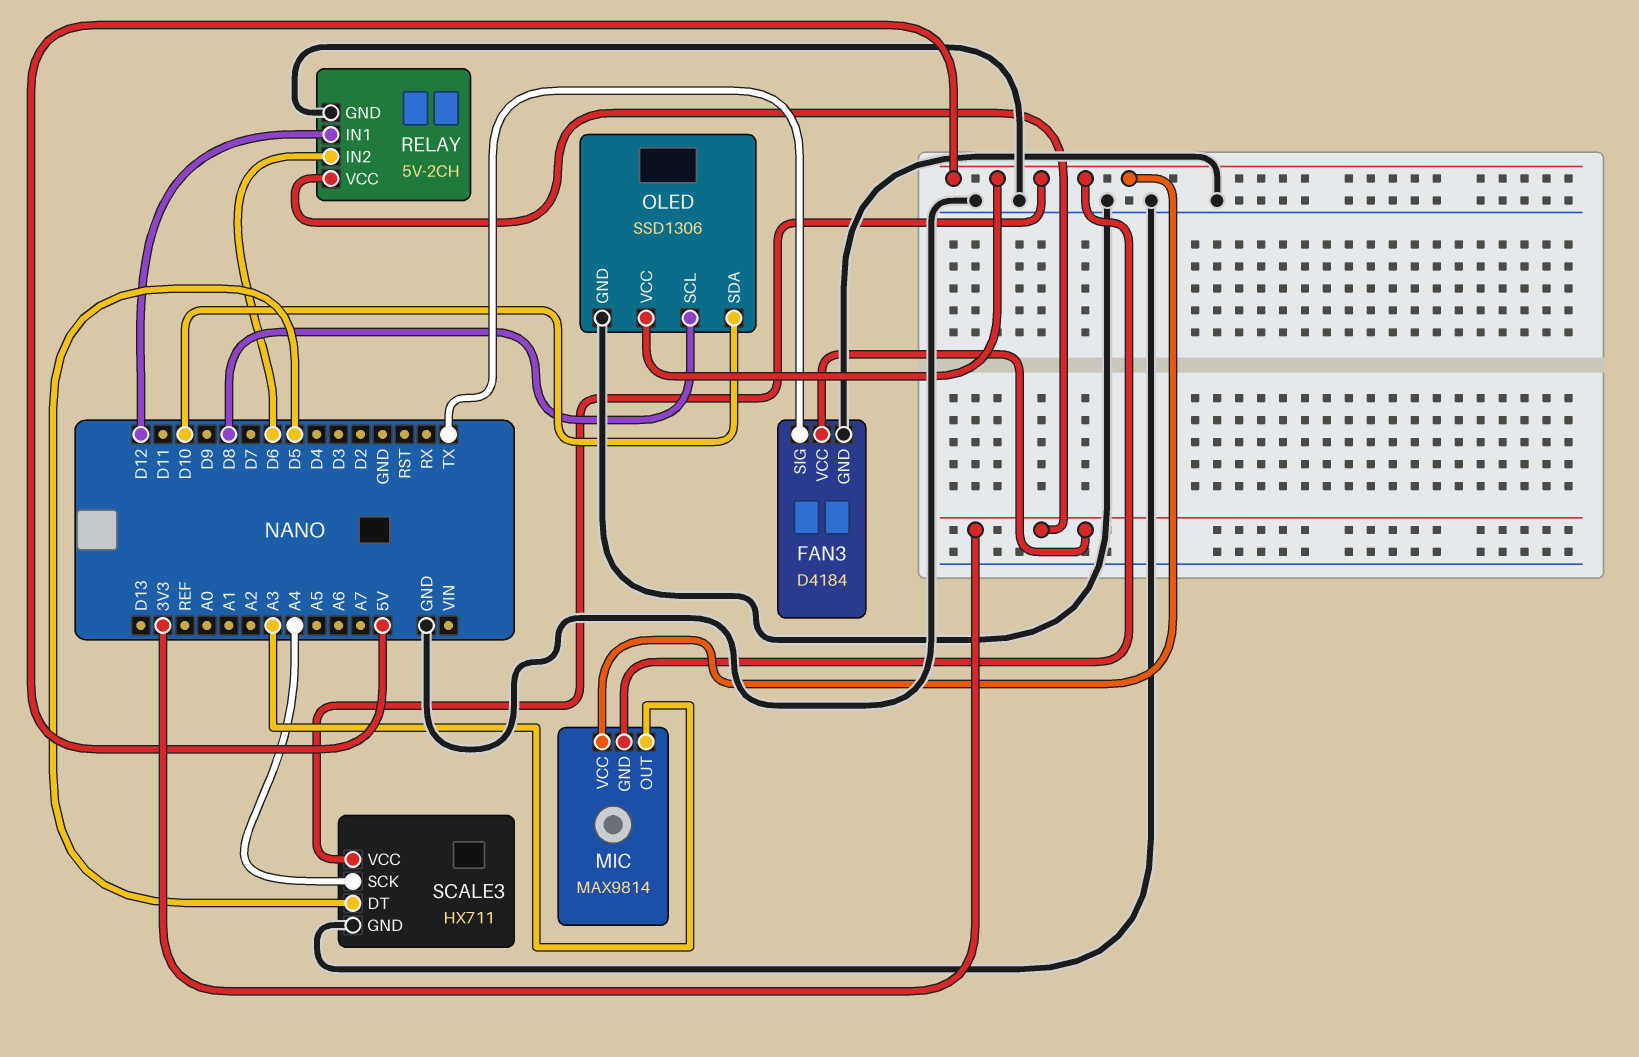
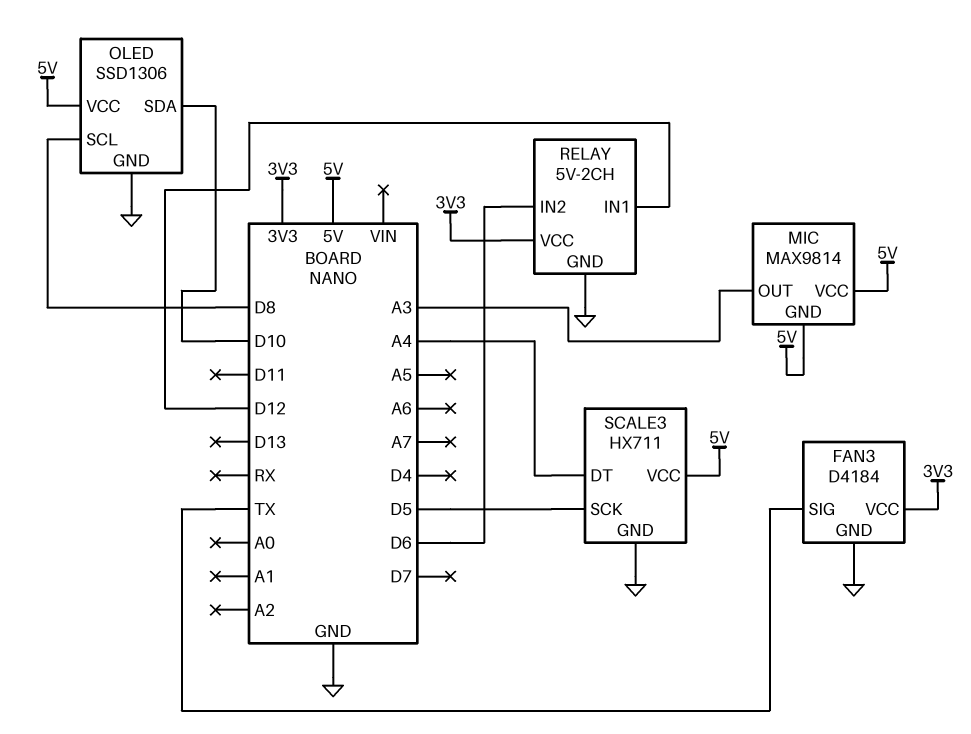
SCALE3 pin DT: D5 -> A4
SCALE3 pin SCK: A4 -> D5

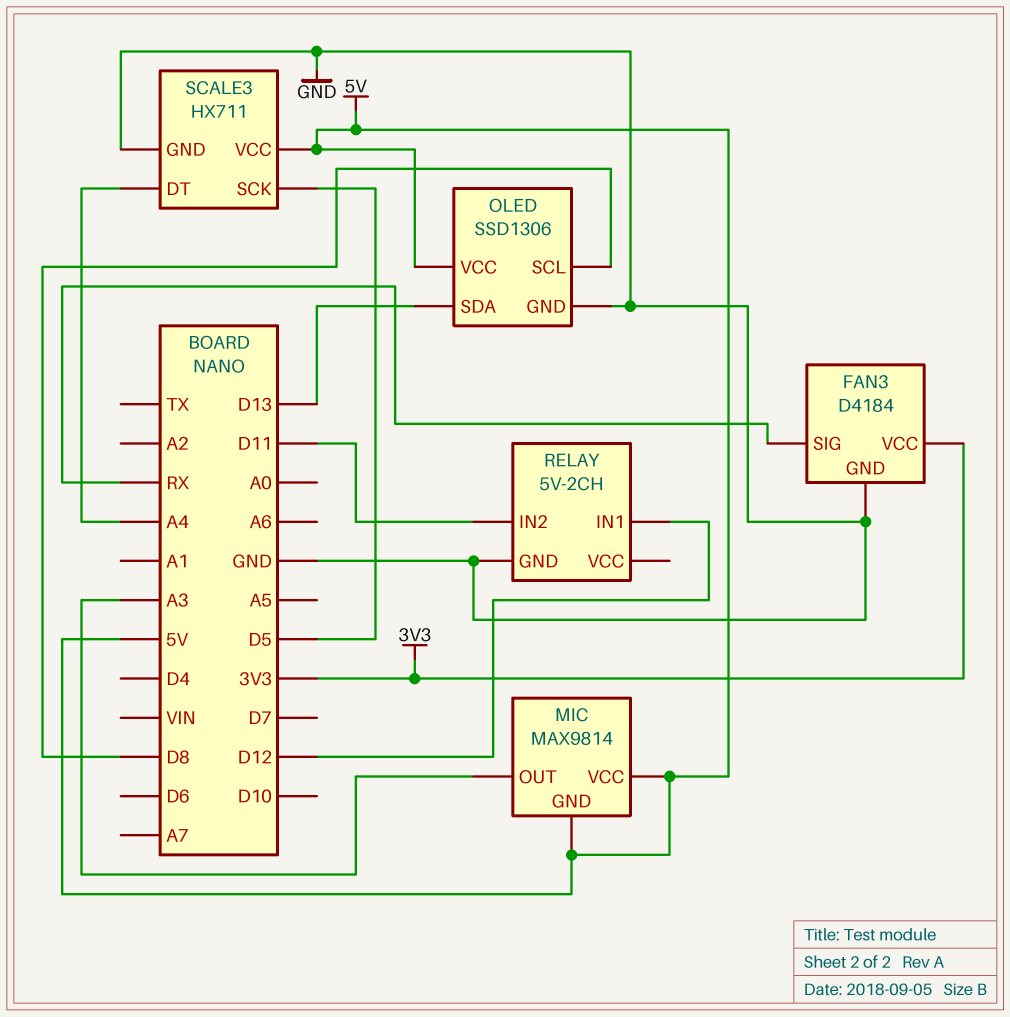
FAN3 pin SIG: TX -> RX
OLED pin SDA: D10 -> D13
RELAY pin IN2: D6 -> D11
RELAY pin VCC: 3V3 -> none

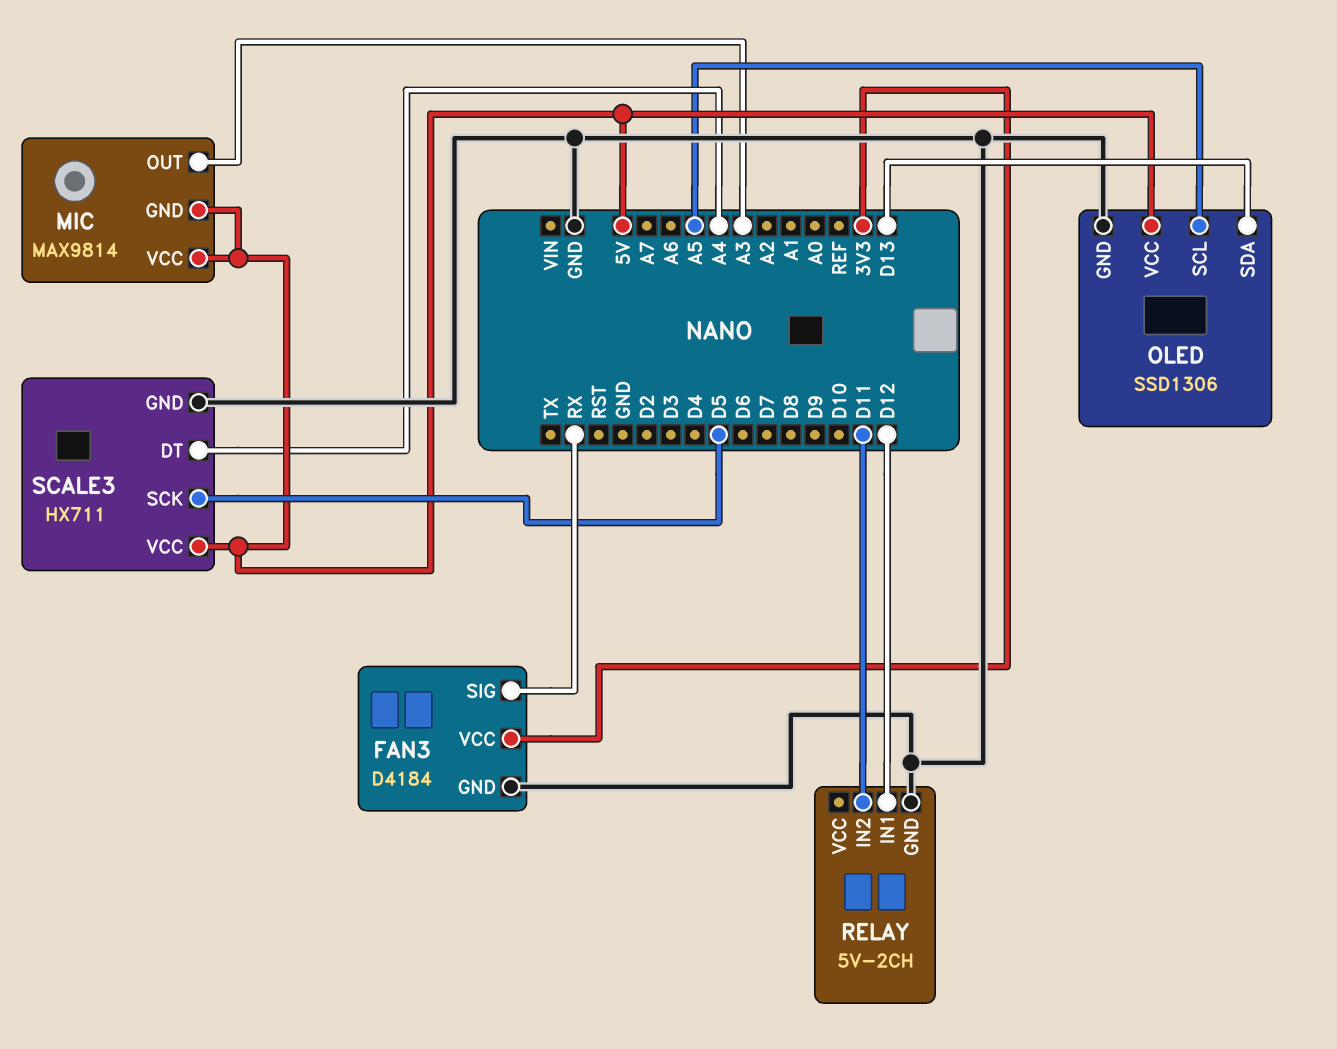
OLED pin SCL: D8 -> A5

